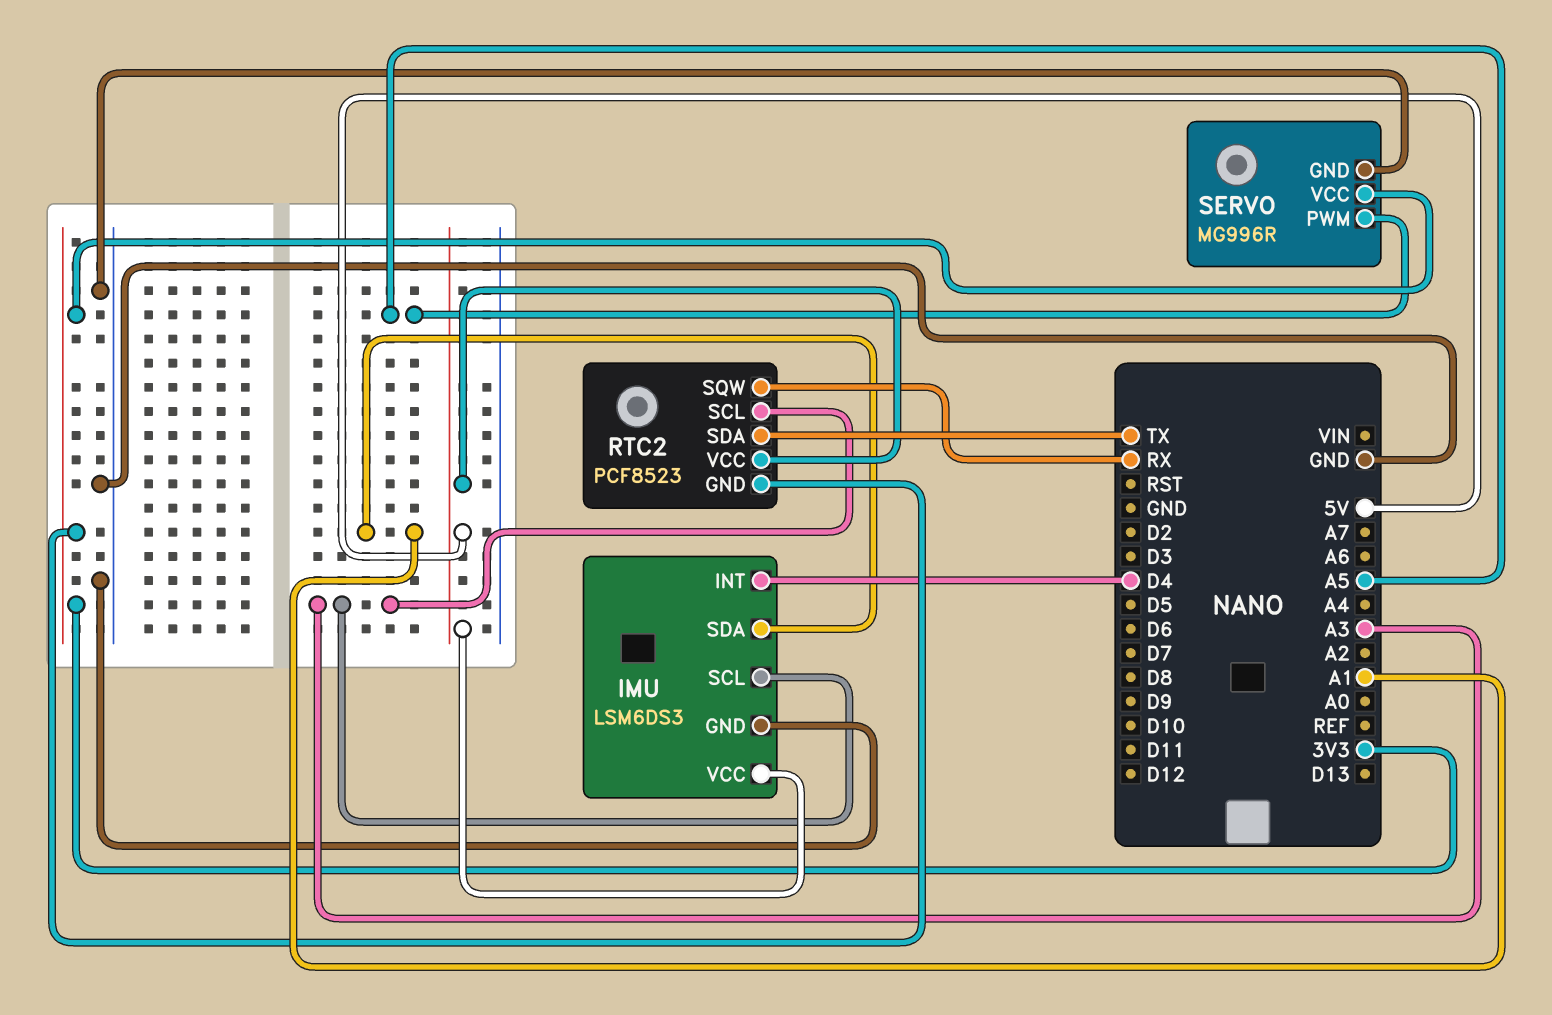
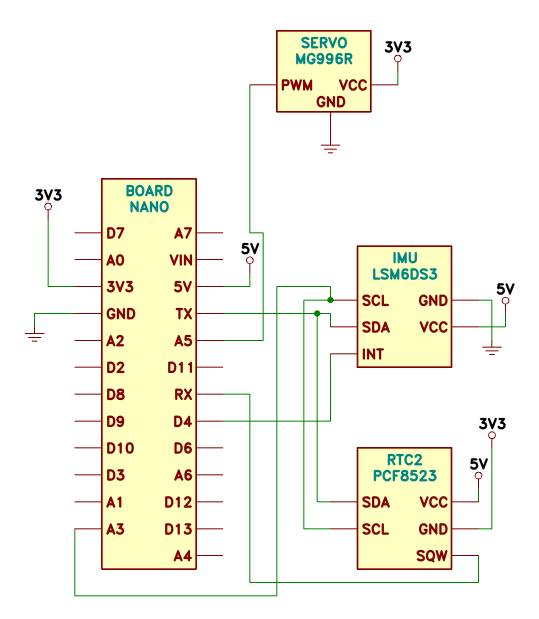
IMU pin SDA: A1 -> TX

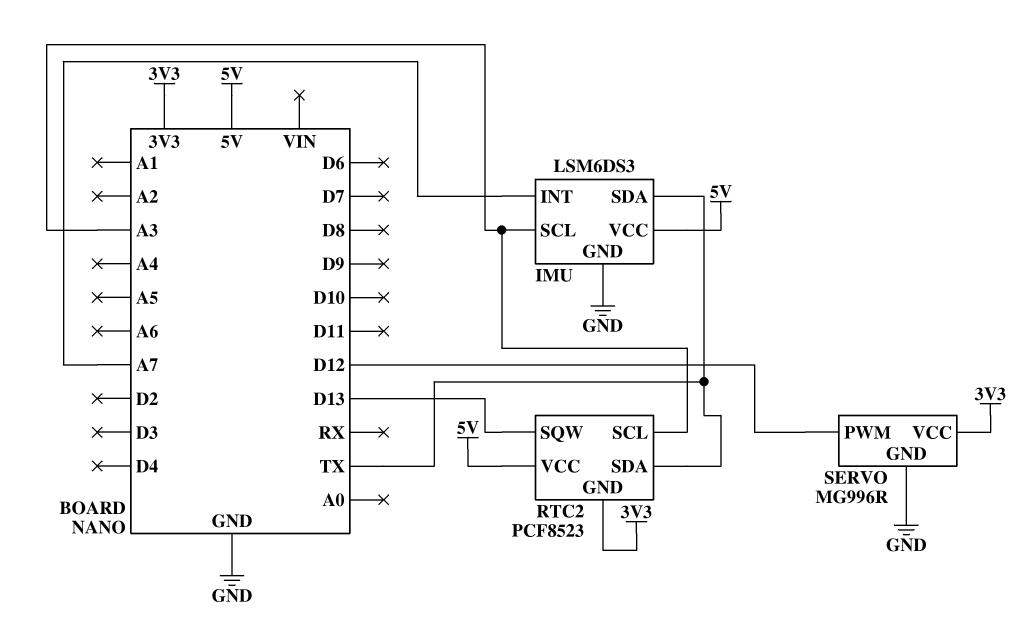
IMU pin INT: D4 -> A7
RTC2 pin SQW: RX -> D13
SERVO pin PWM: A5 -> D12

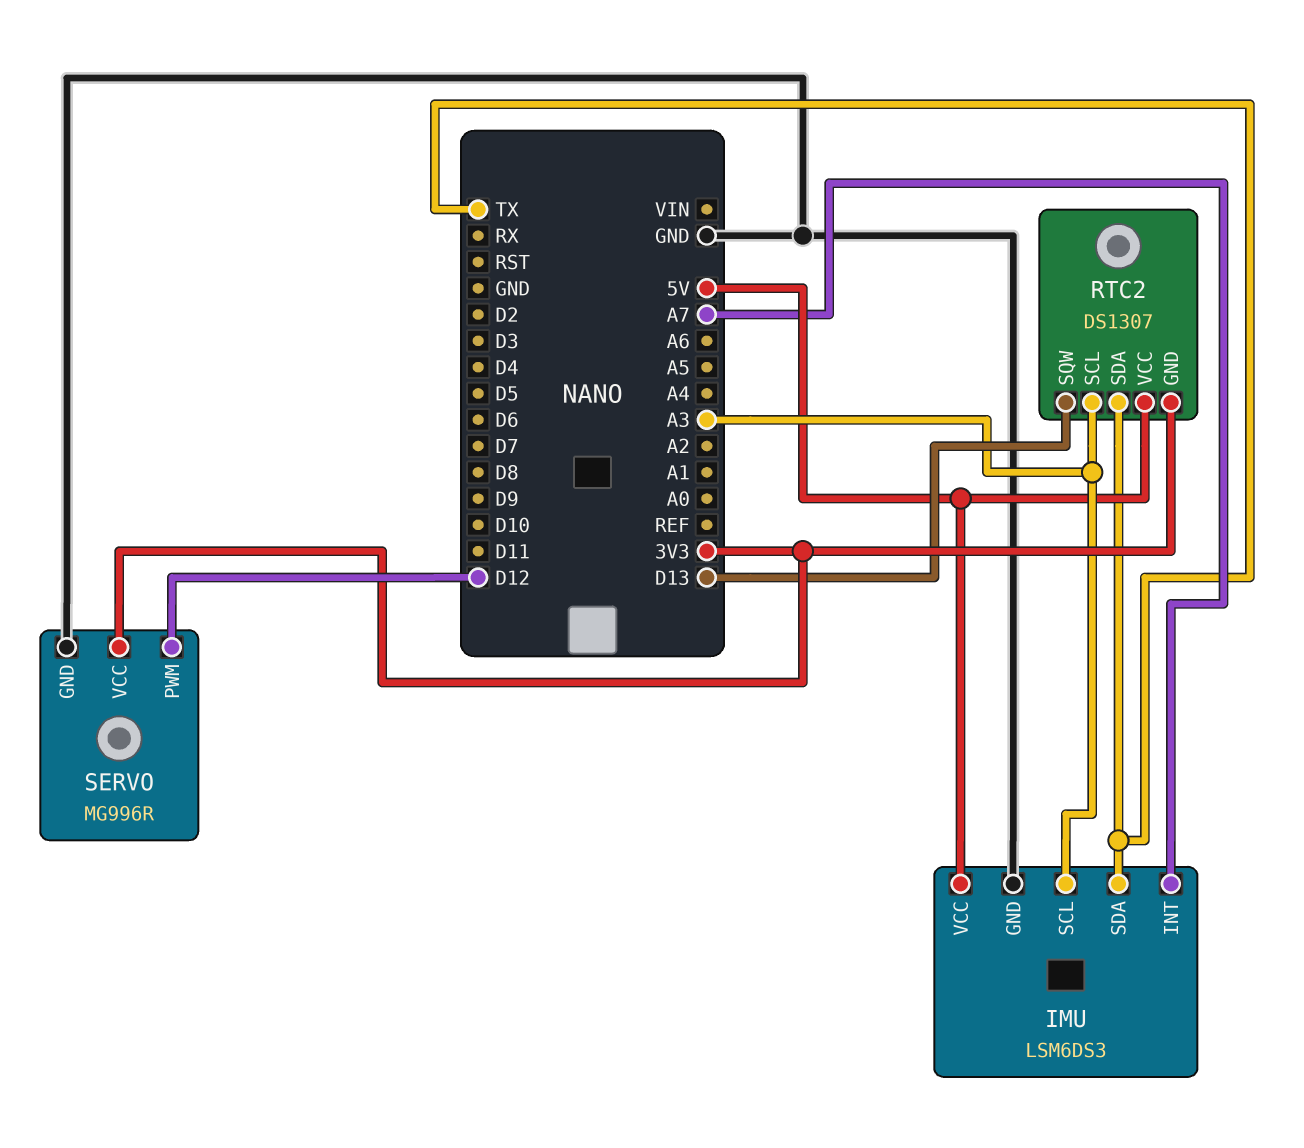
RTC2: PCF8523 -> DS1307

